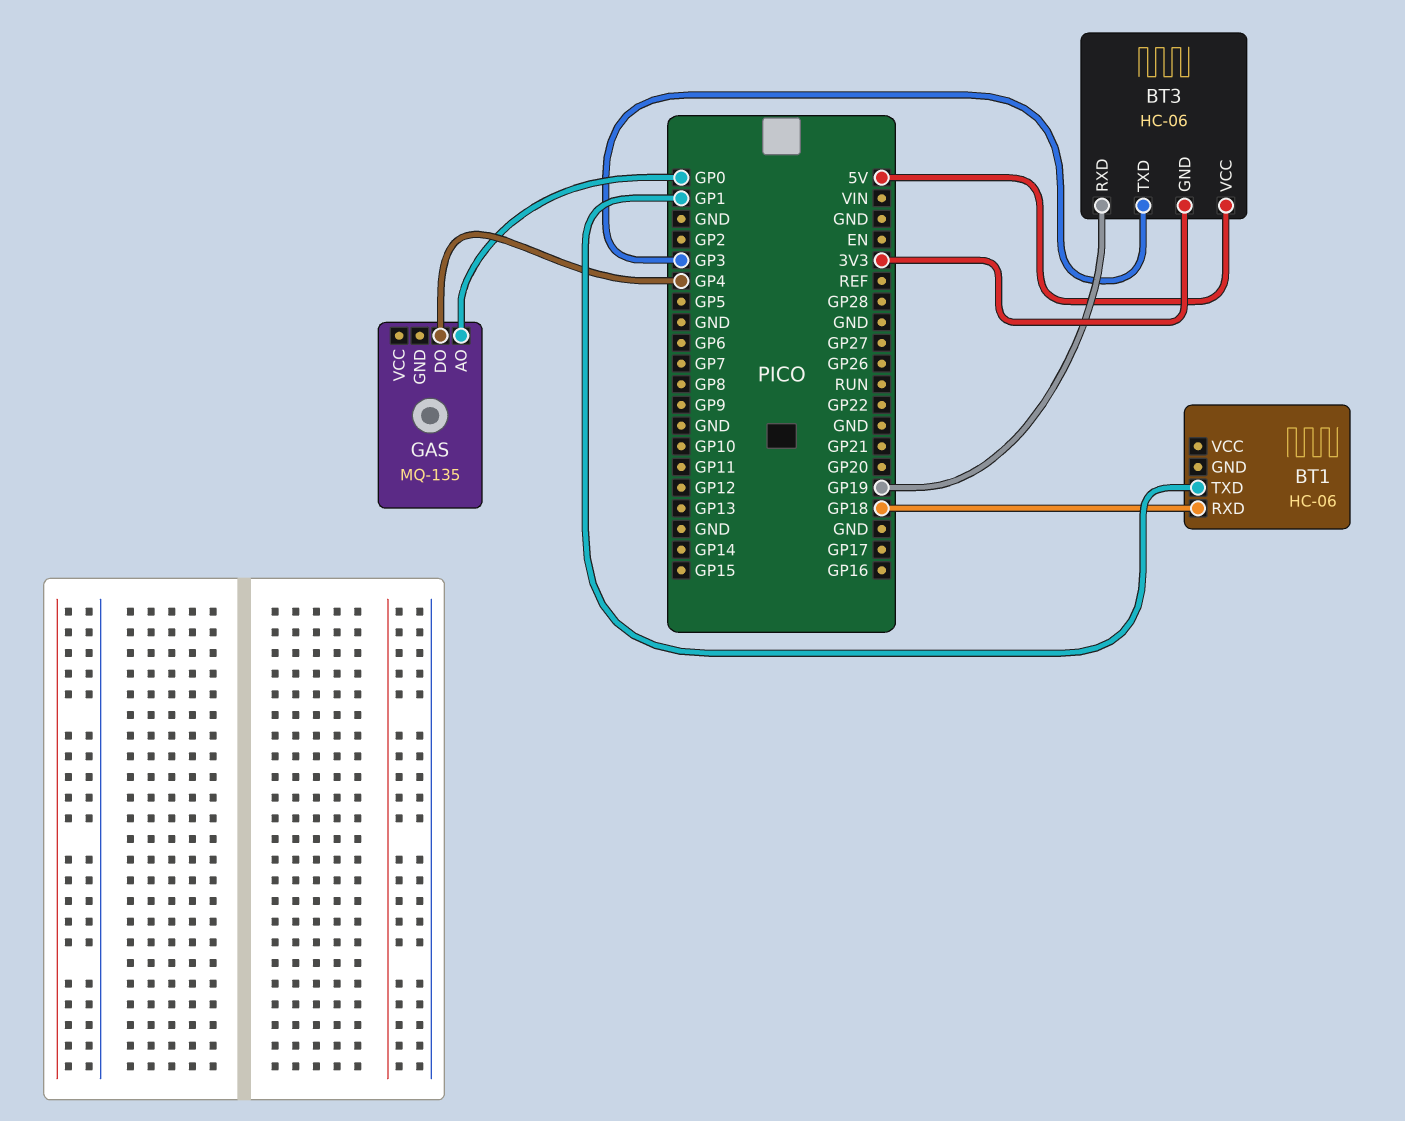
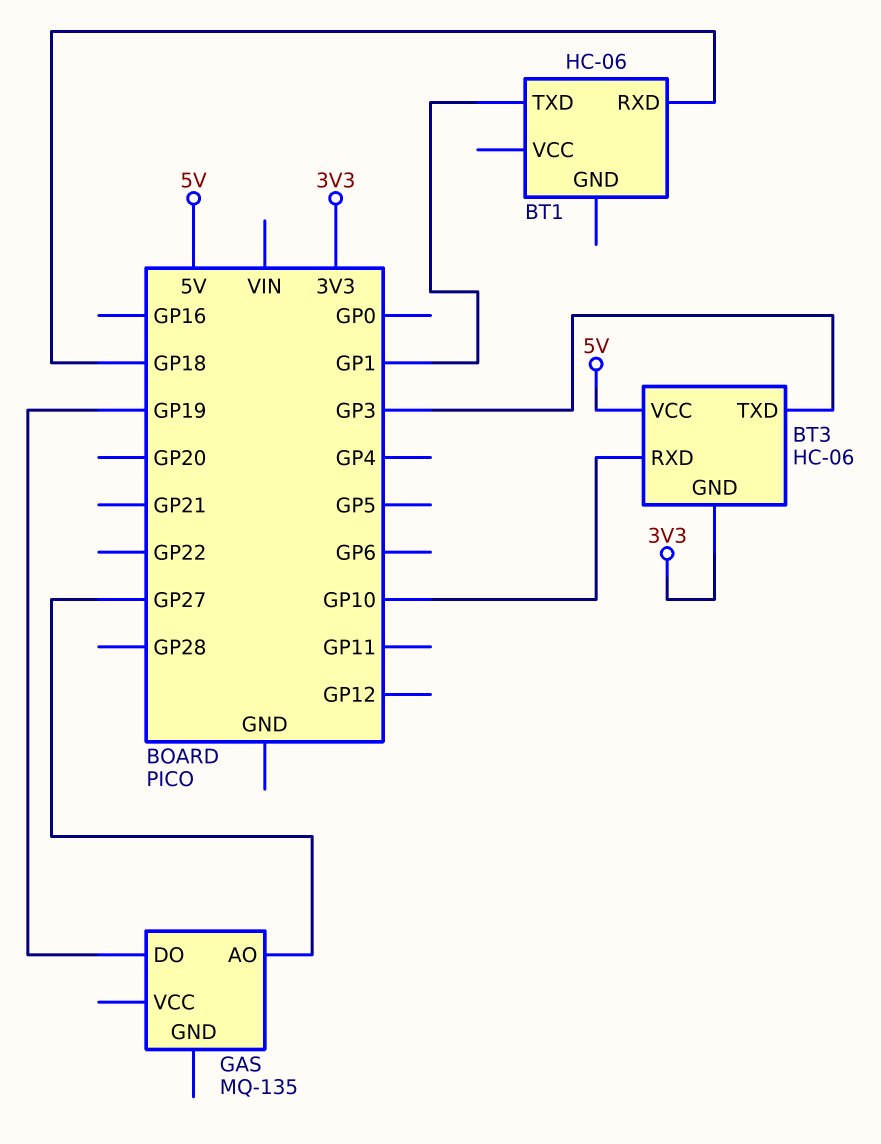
BT3 pin RXD: GP19 -> GP10
GAS pin AO: GP0 -> GP27
GAS pin DO: GP4 -> GP19

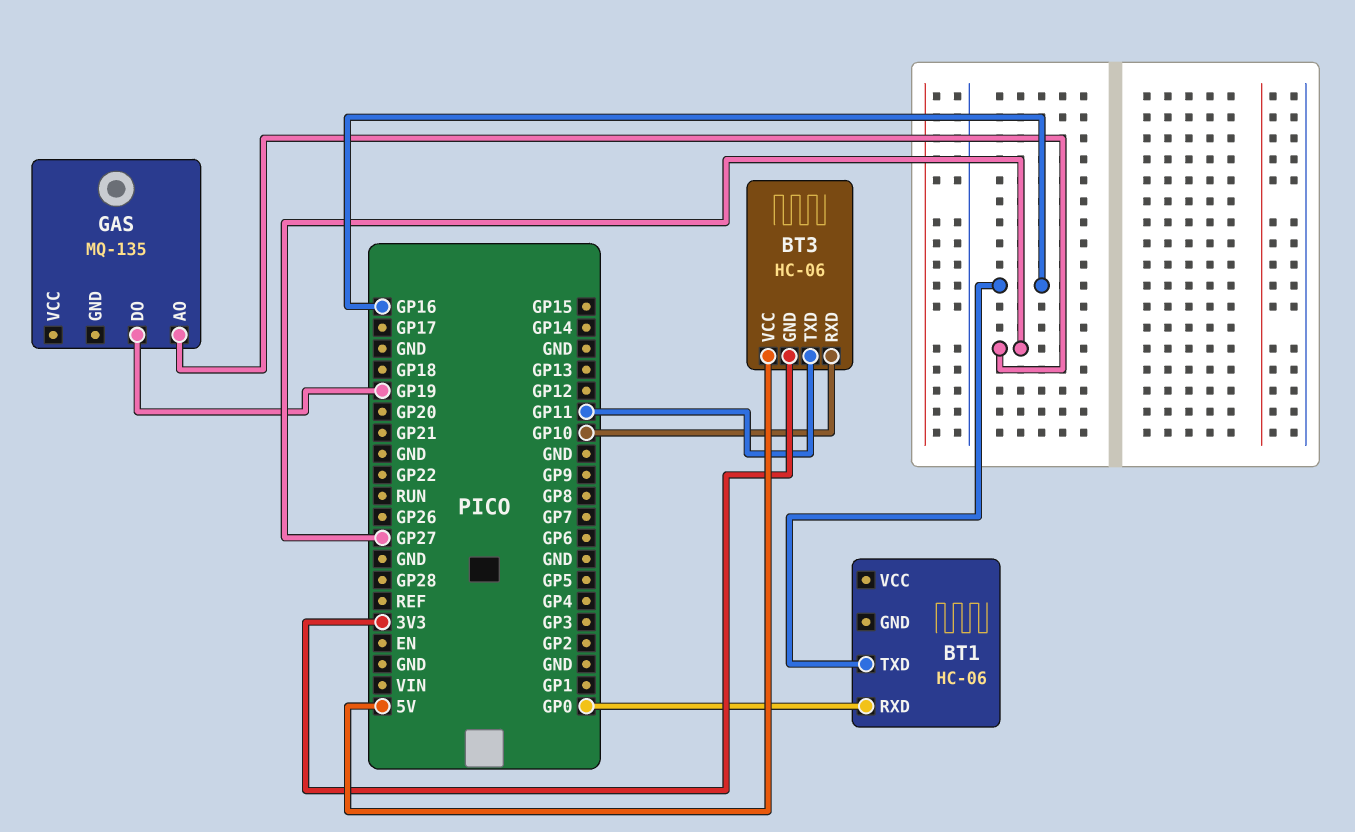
BT1 pin RXD: GP18 -> GP0
BT1 pin TXD: GP1 -> GP16
BT3 pin TXD: GP3 -> GP11

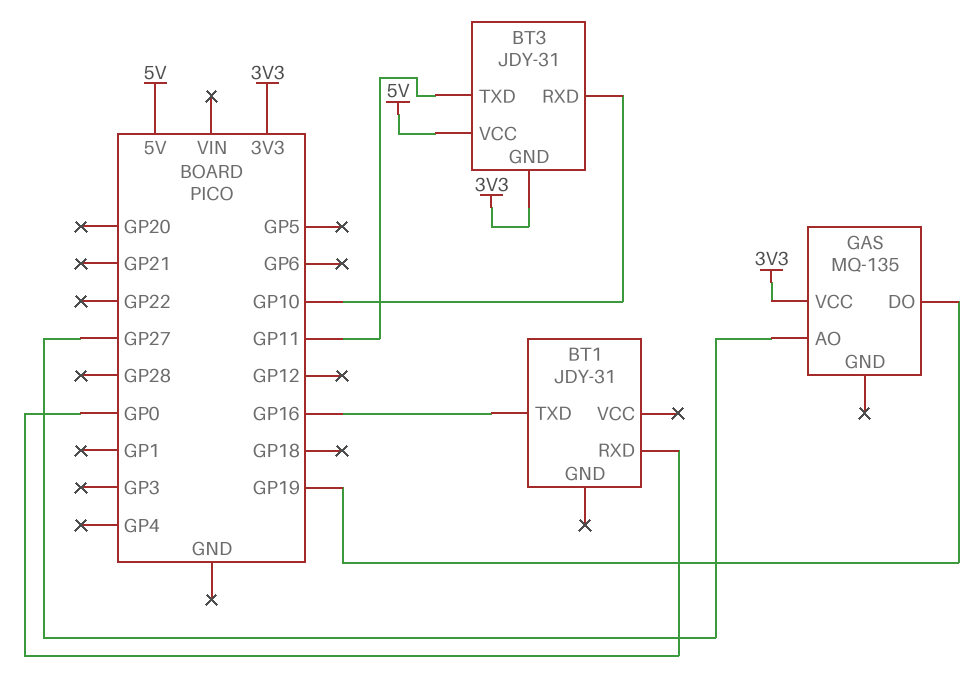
BT1: HC-06 -> JDY-31
BT3: HC-06 -> JDY-31
GAS pin VCC: none -> 3V3

